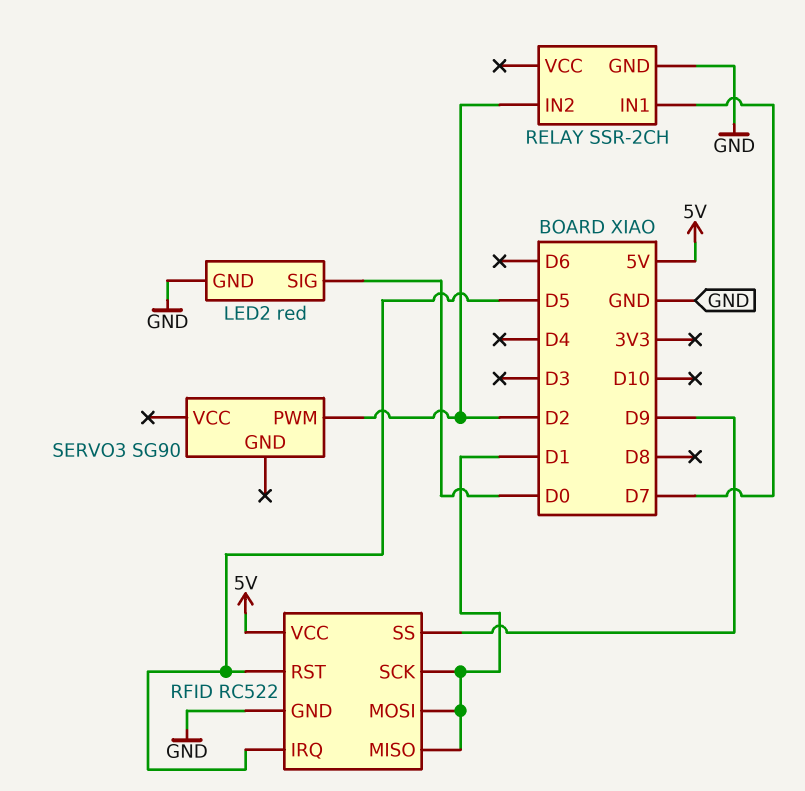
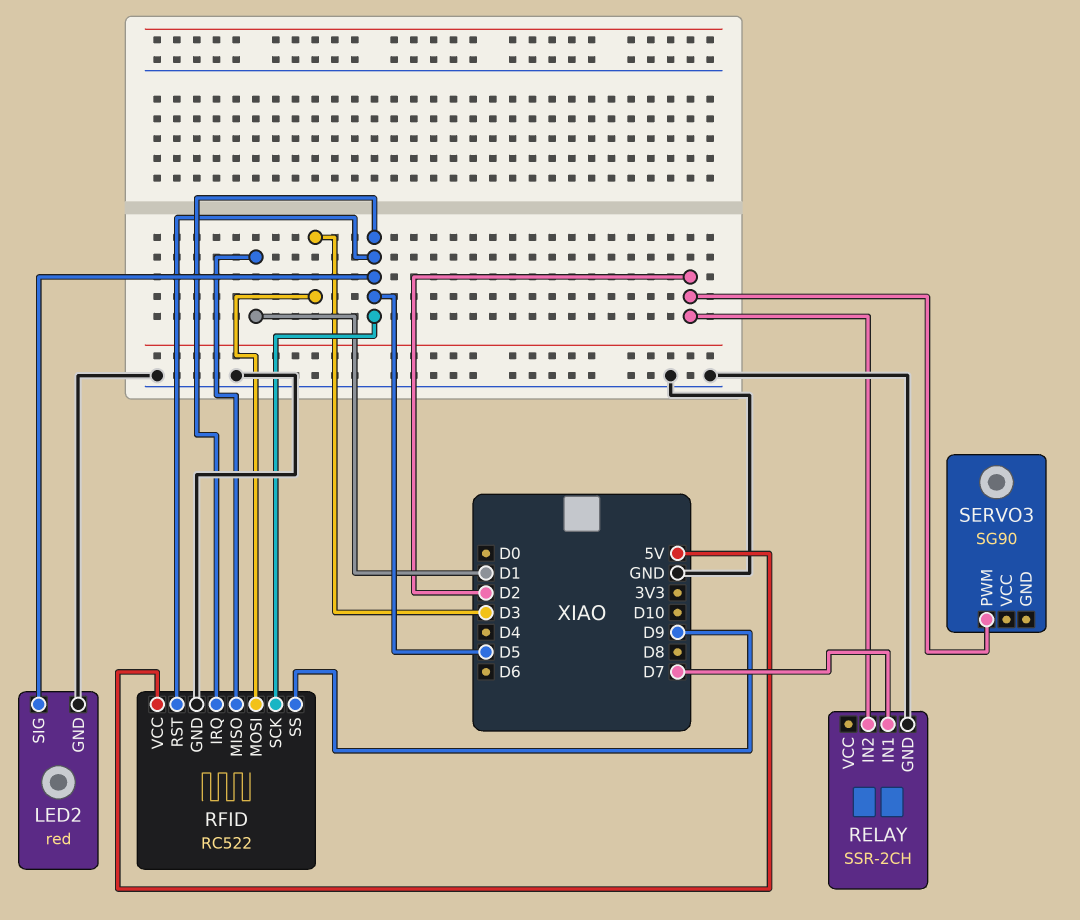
LED2 pin SIG: D0 -> D5
RFID pin MOSI: D1 -> D3
RFID pin SCK: D1 -> D5

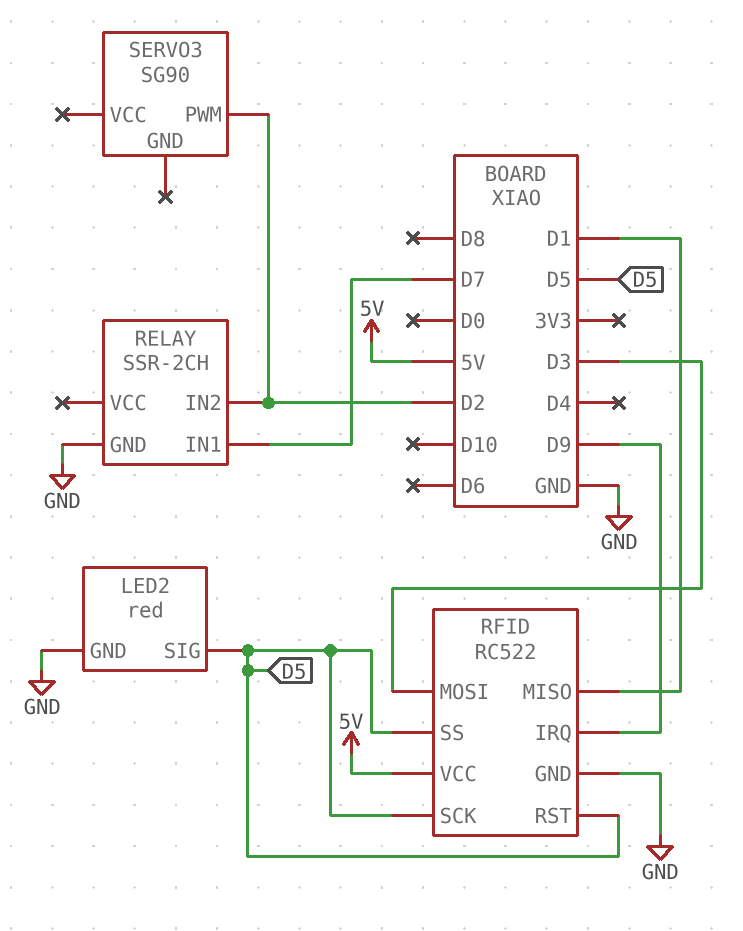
RFID pin IRQ: D5 -> D9
RFID pin SS: D9 -> D5

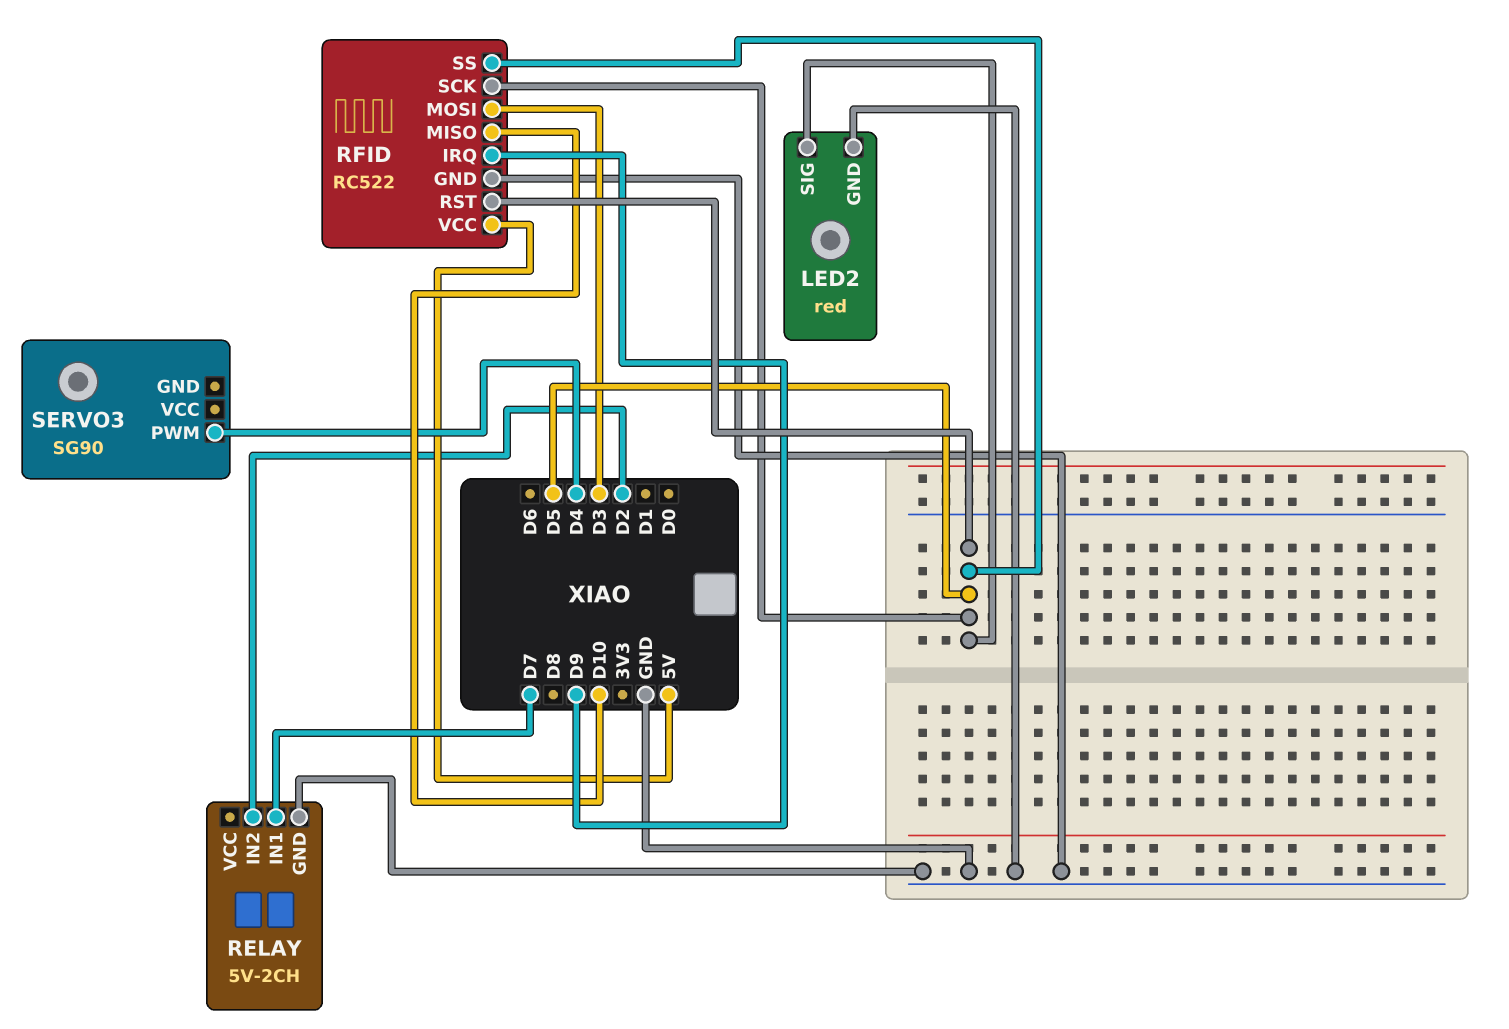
RELAY: SSR-2CH -> 5V-2CH
RFID pin MISO: D1 -> D10
SERVO3 pin PWM: D2 -> D4

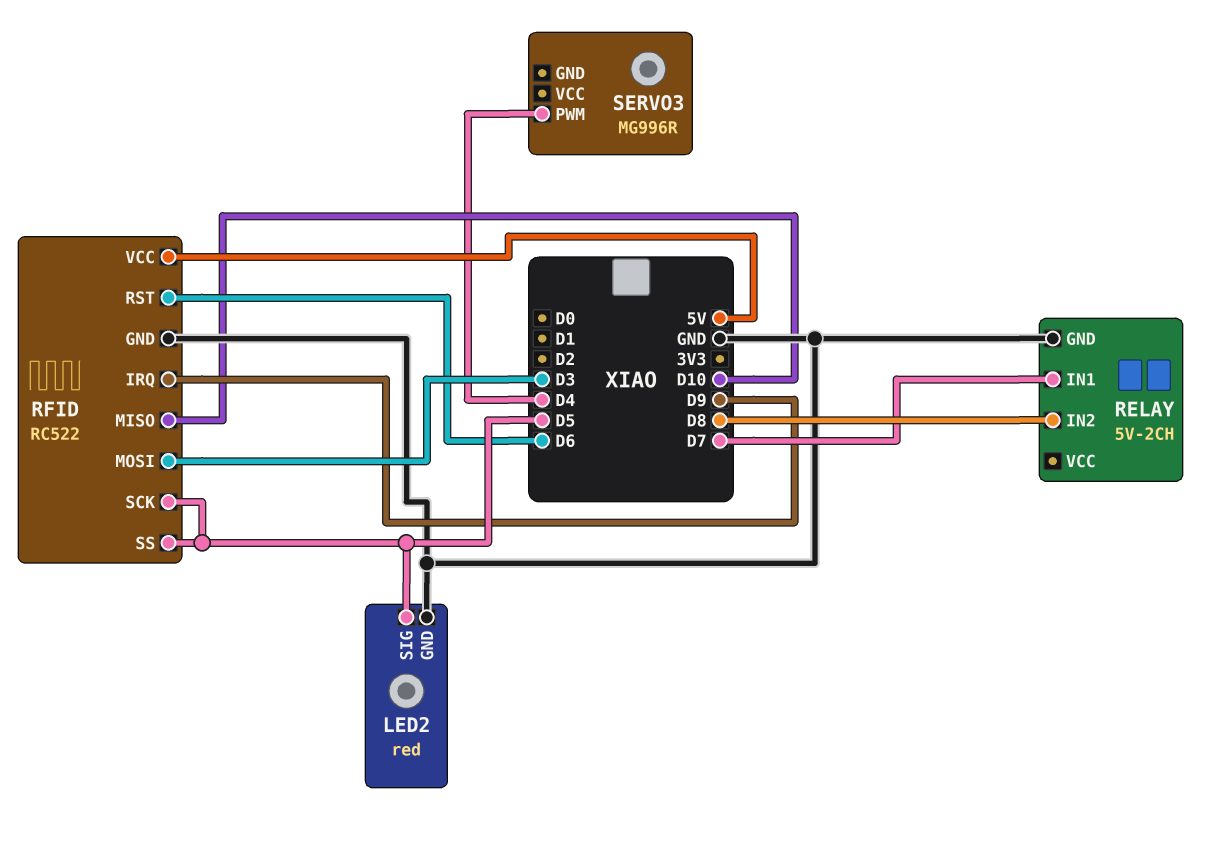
RELAY pin IN2: D2 -> D8
RFID pin RST: D5 -> D6
SERVO3: SG90 -> MG996R

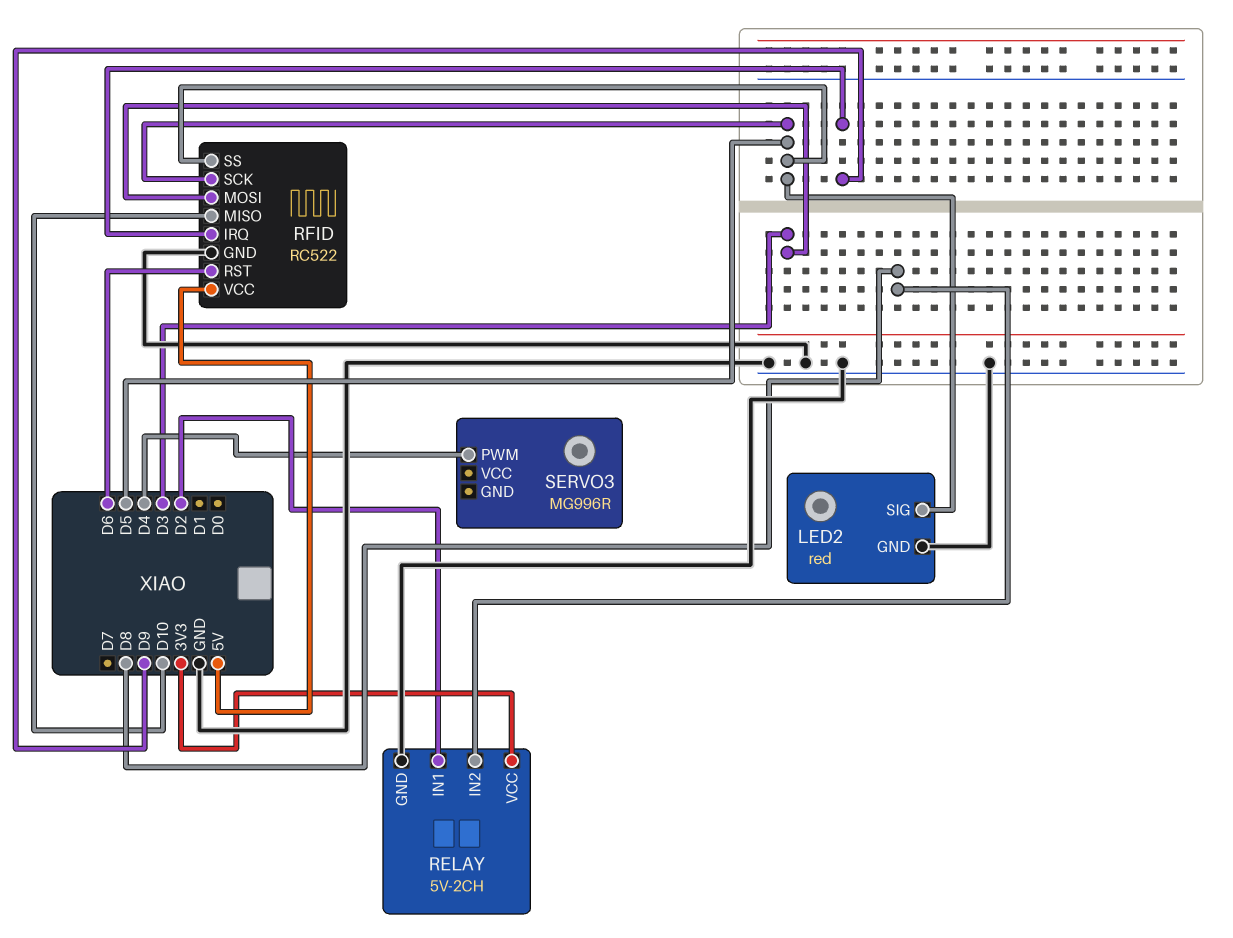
RELAY pin IN1: D7 -> D2
RELAY pin VCC: none -> 3V3

